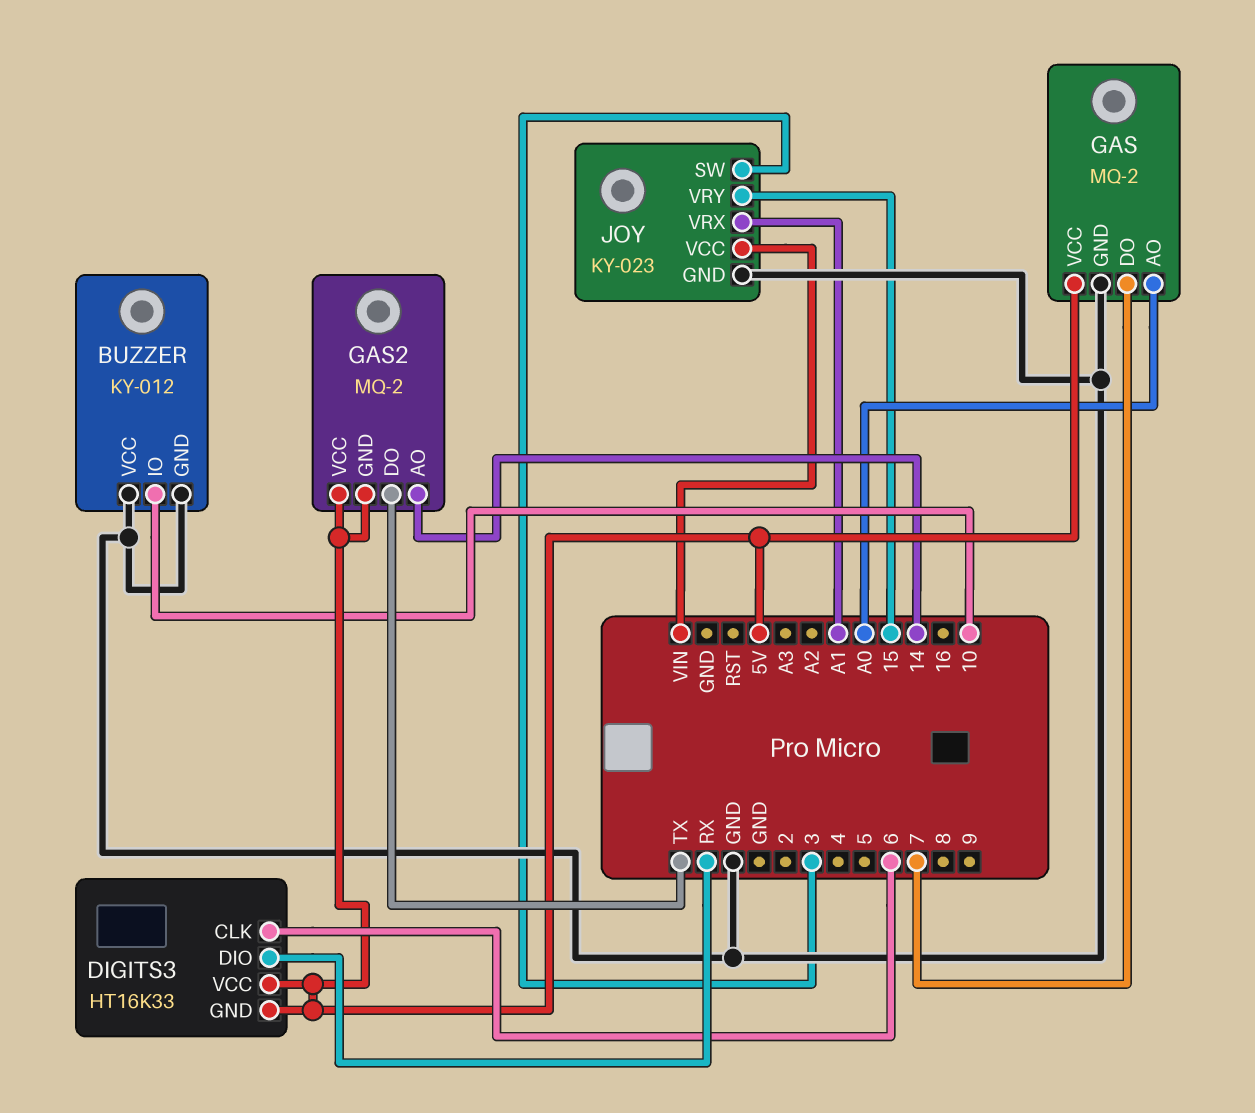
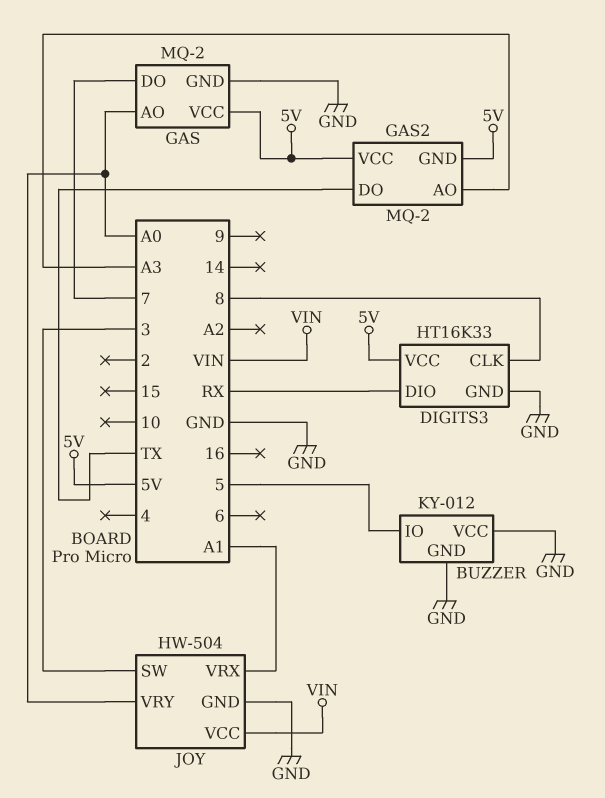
BUZZER pin IO: 10 -> 5
DIGITS3 pin CLK: 6 -> 8
DIGITS3 pin GND: 5V -> GND
GAS2 pin AO: 14 -> A3
JOY: KY-023 -> HW-504
JOY pin VRY: 15 -> A0

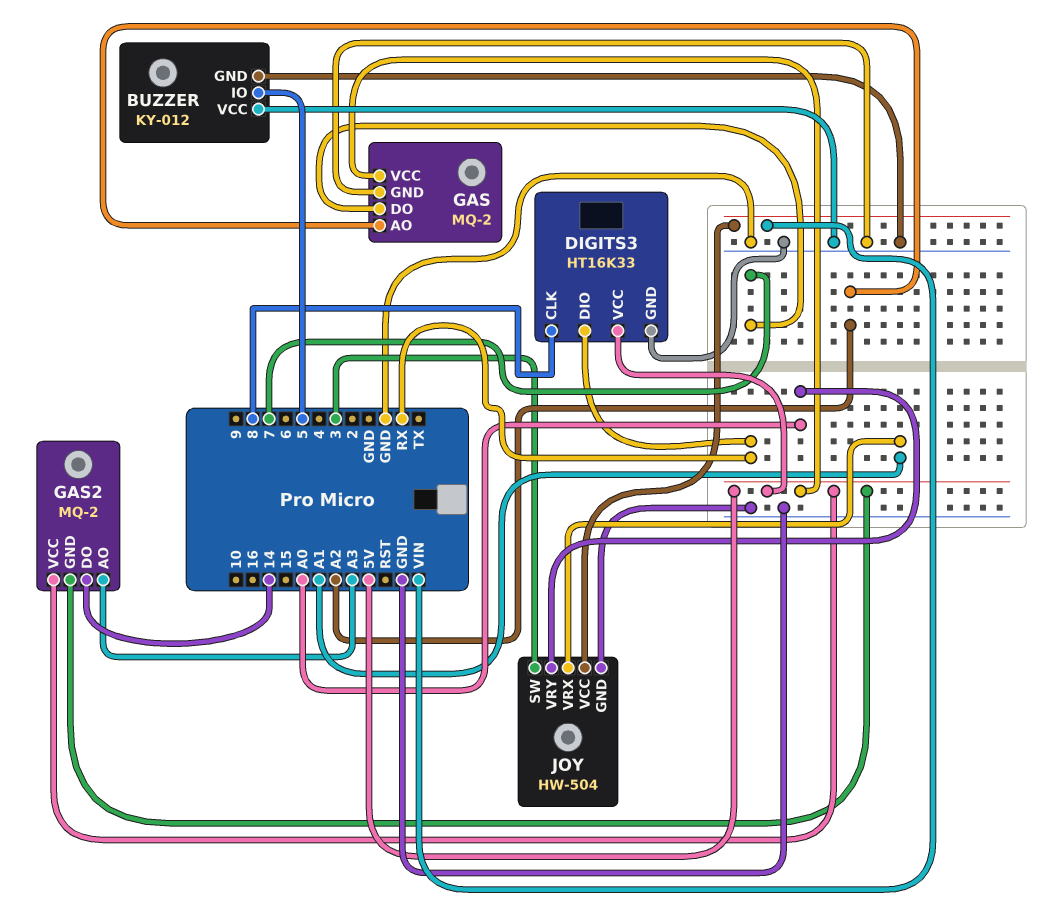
GAS pin AO: A0 -> A2
GAS2 pin DO: TX -> 14

